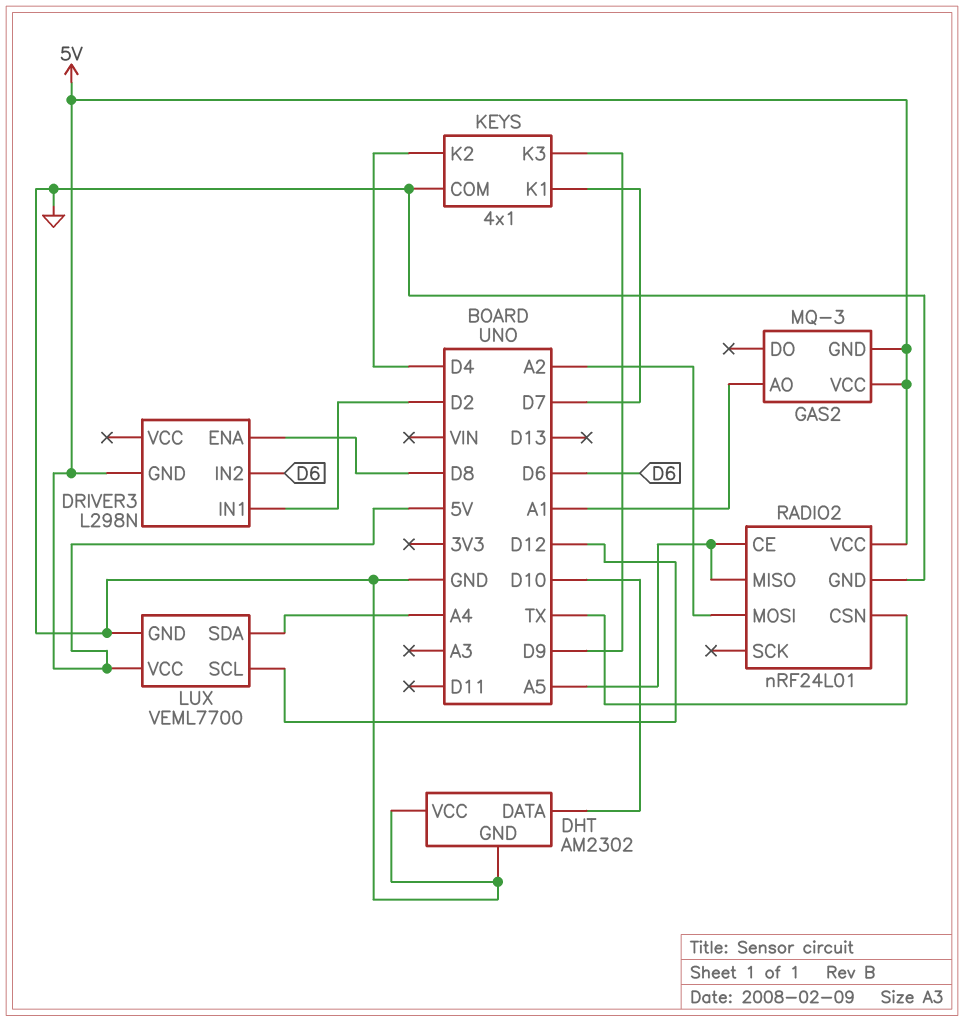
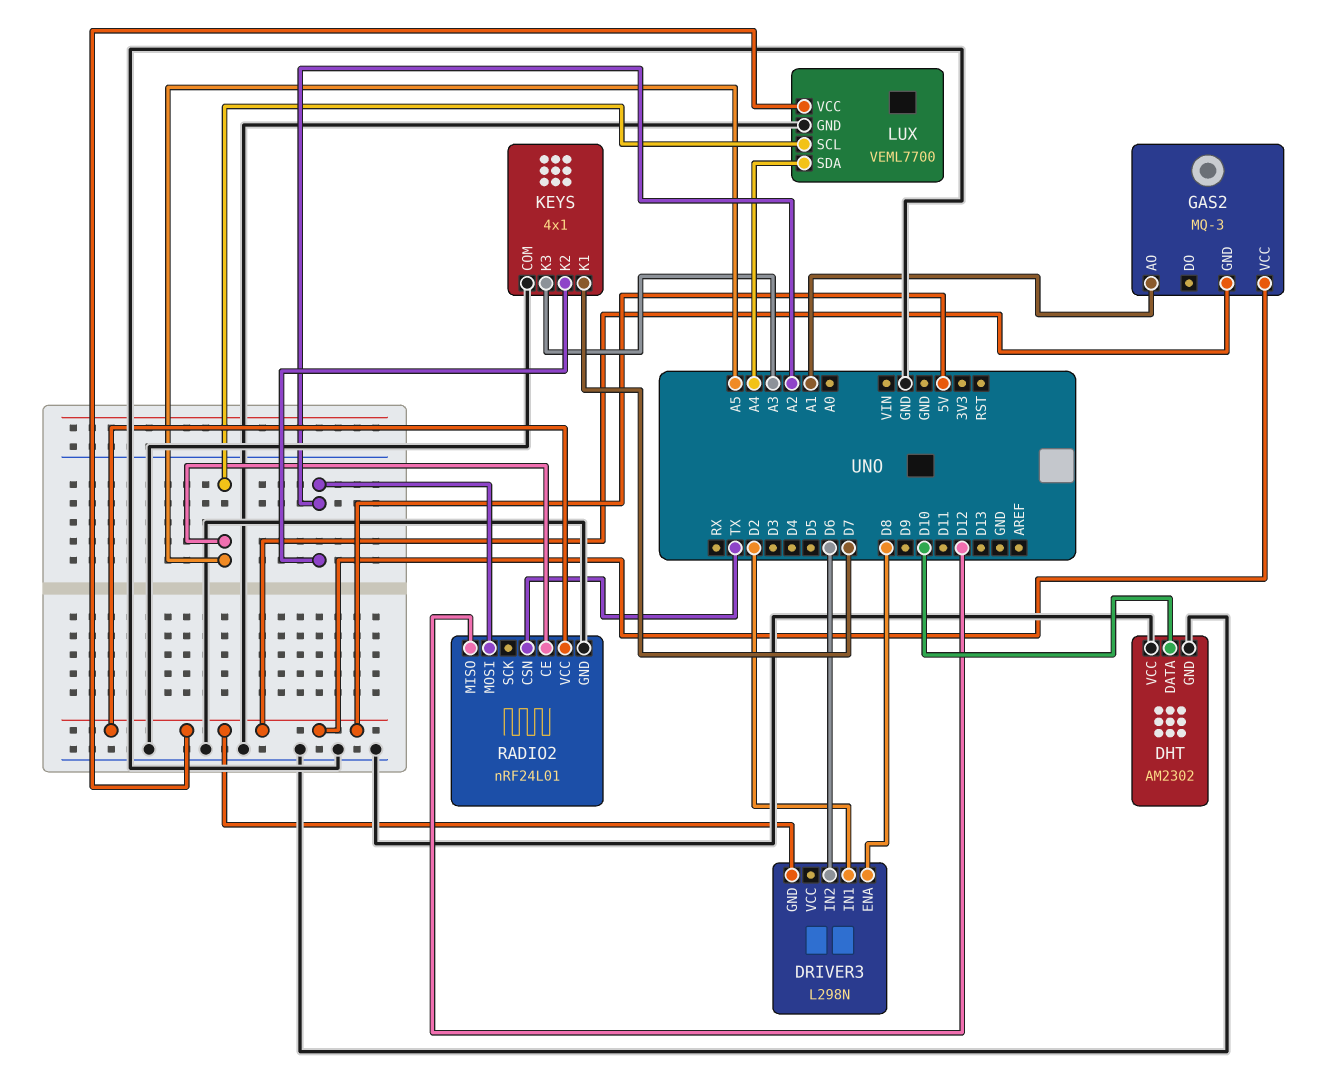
KEYS pin K2: D4 -> A2
KEYS pin K3: D9 -> A3
LUX pin SCL: D12 -> A5
RADIO2 pin MISO: A5 -> D12

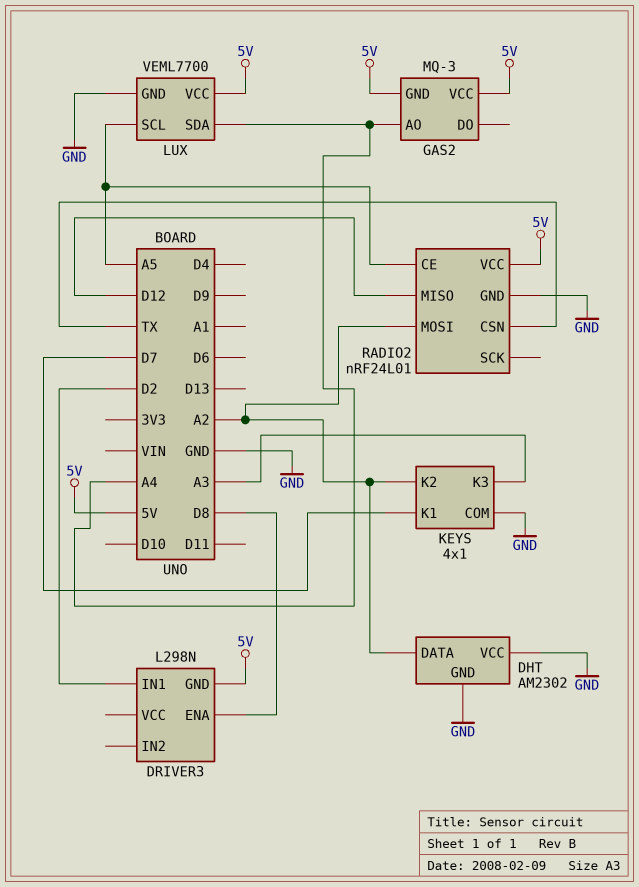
DHT pin DATA: D10 -> A2
DRIVER3 pin IN2: D6 -> none
GAS2 pin AO: A1 -> A4

